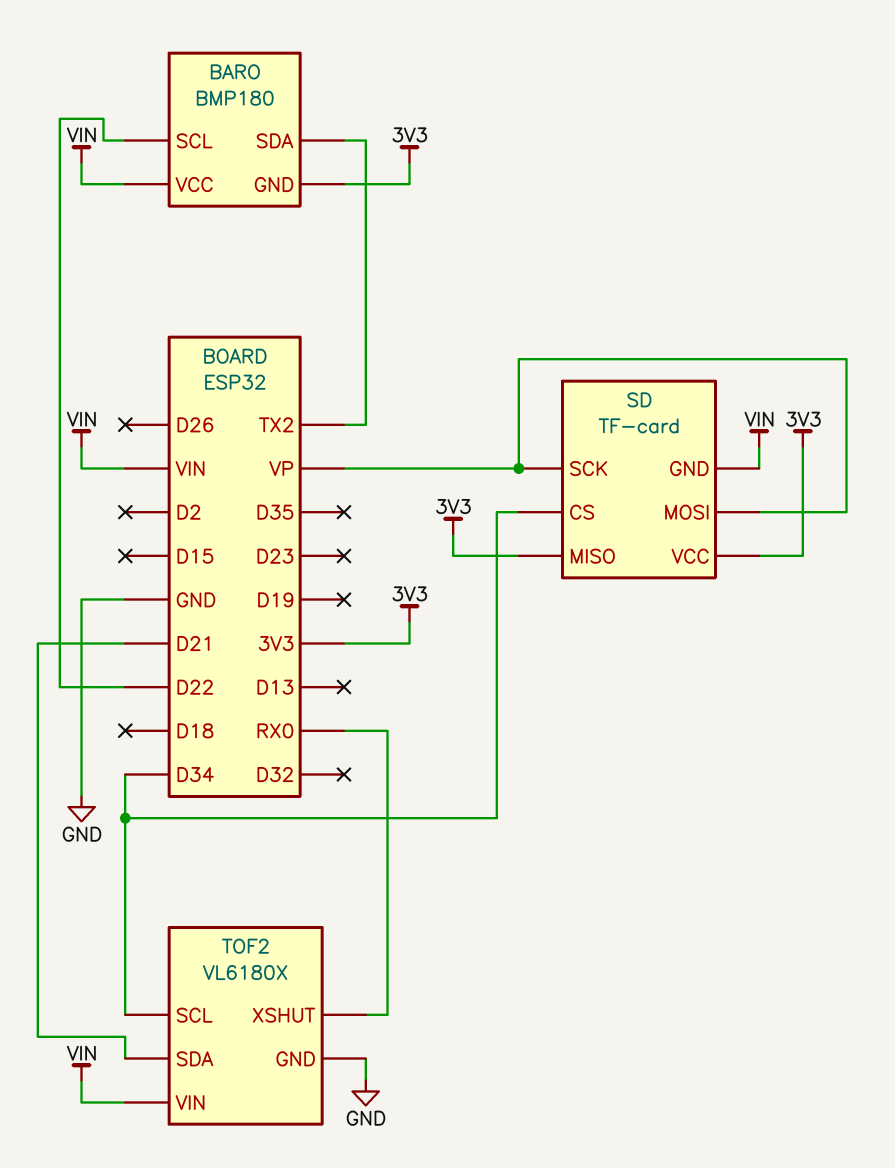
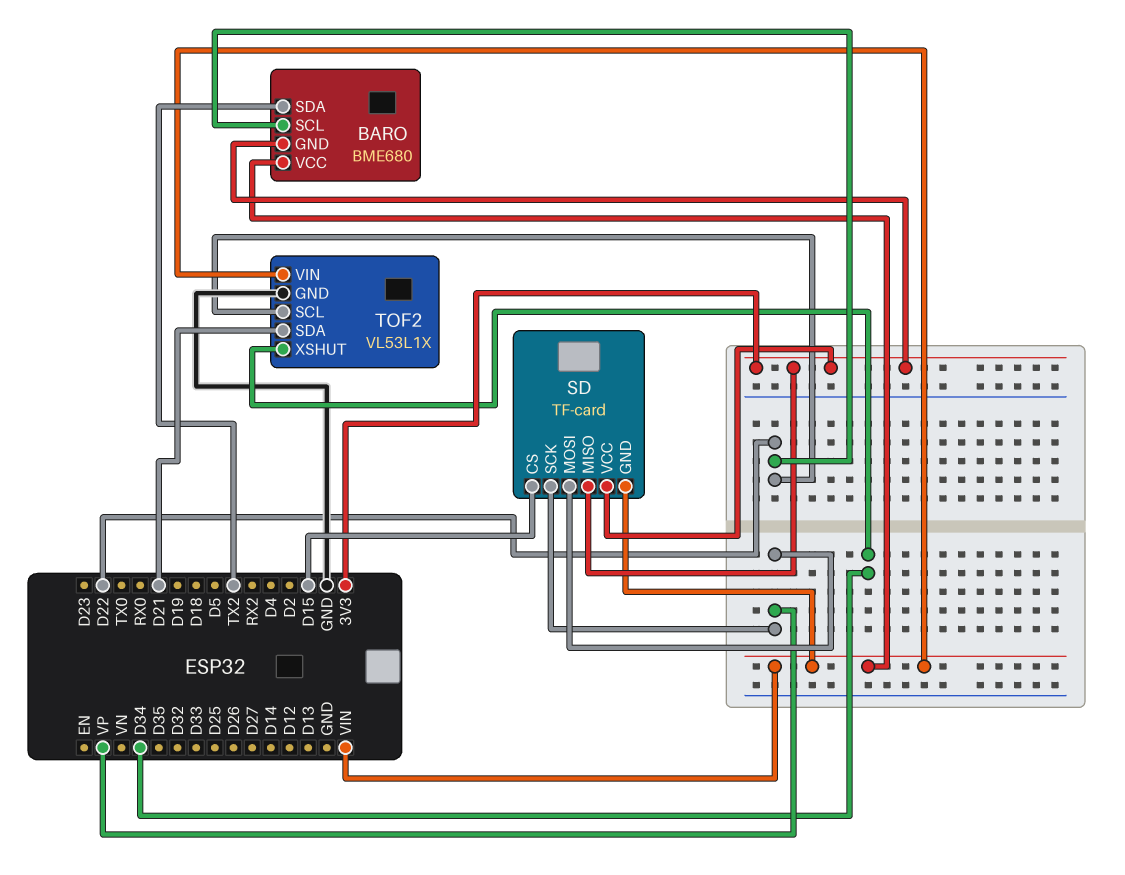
BARO: BMP180 -> BME680
SD pin CS: D34 -> D15
TOF2: VL6180X -> VL53L1X
TOF2 pin SCL: D34 -> D22
TOF2 pin XSHUT: RX0 -> D34

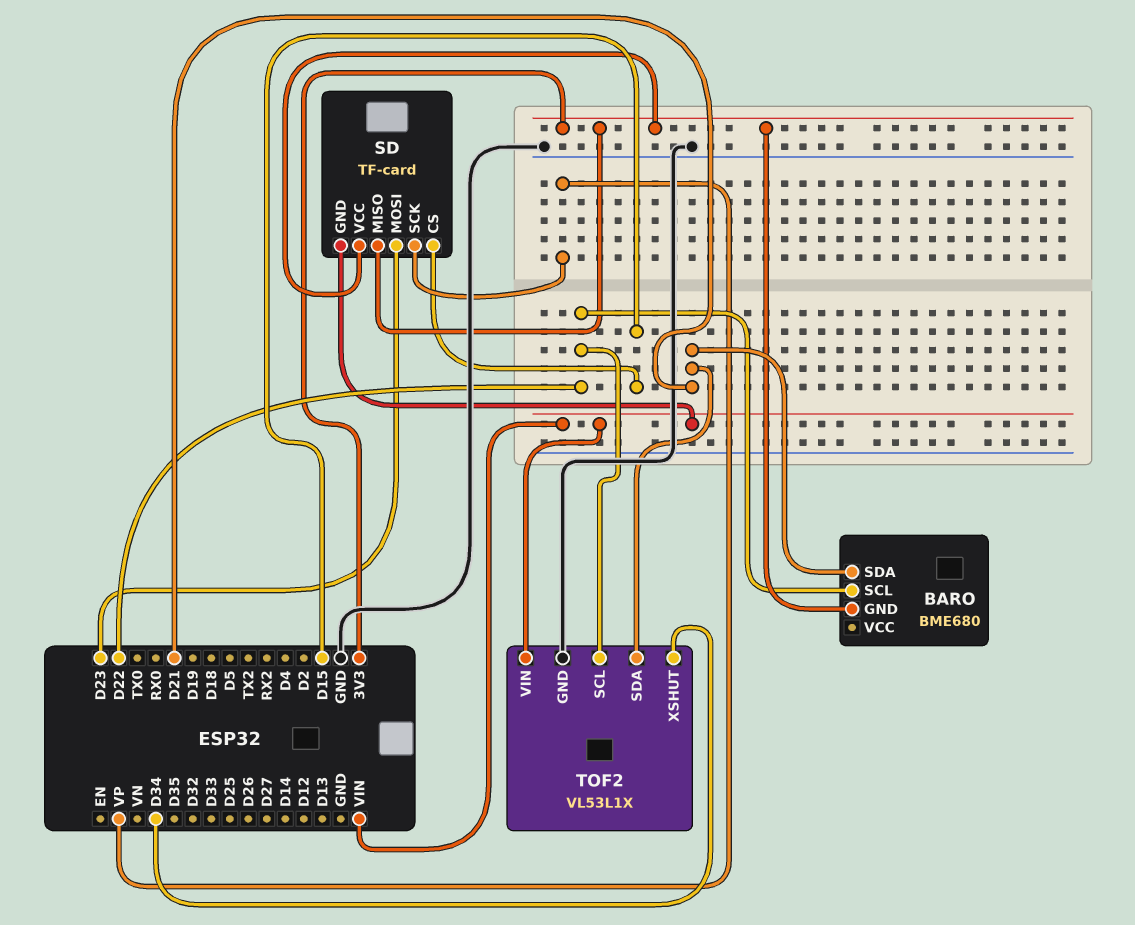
BARO pin SDA: TX2 -> D21
BARO pin VCC: VIN -> none
SD pin MOSI: VP -> D23

